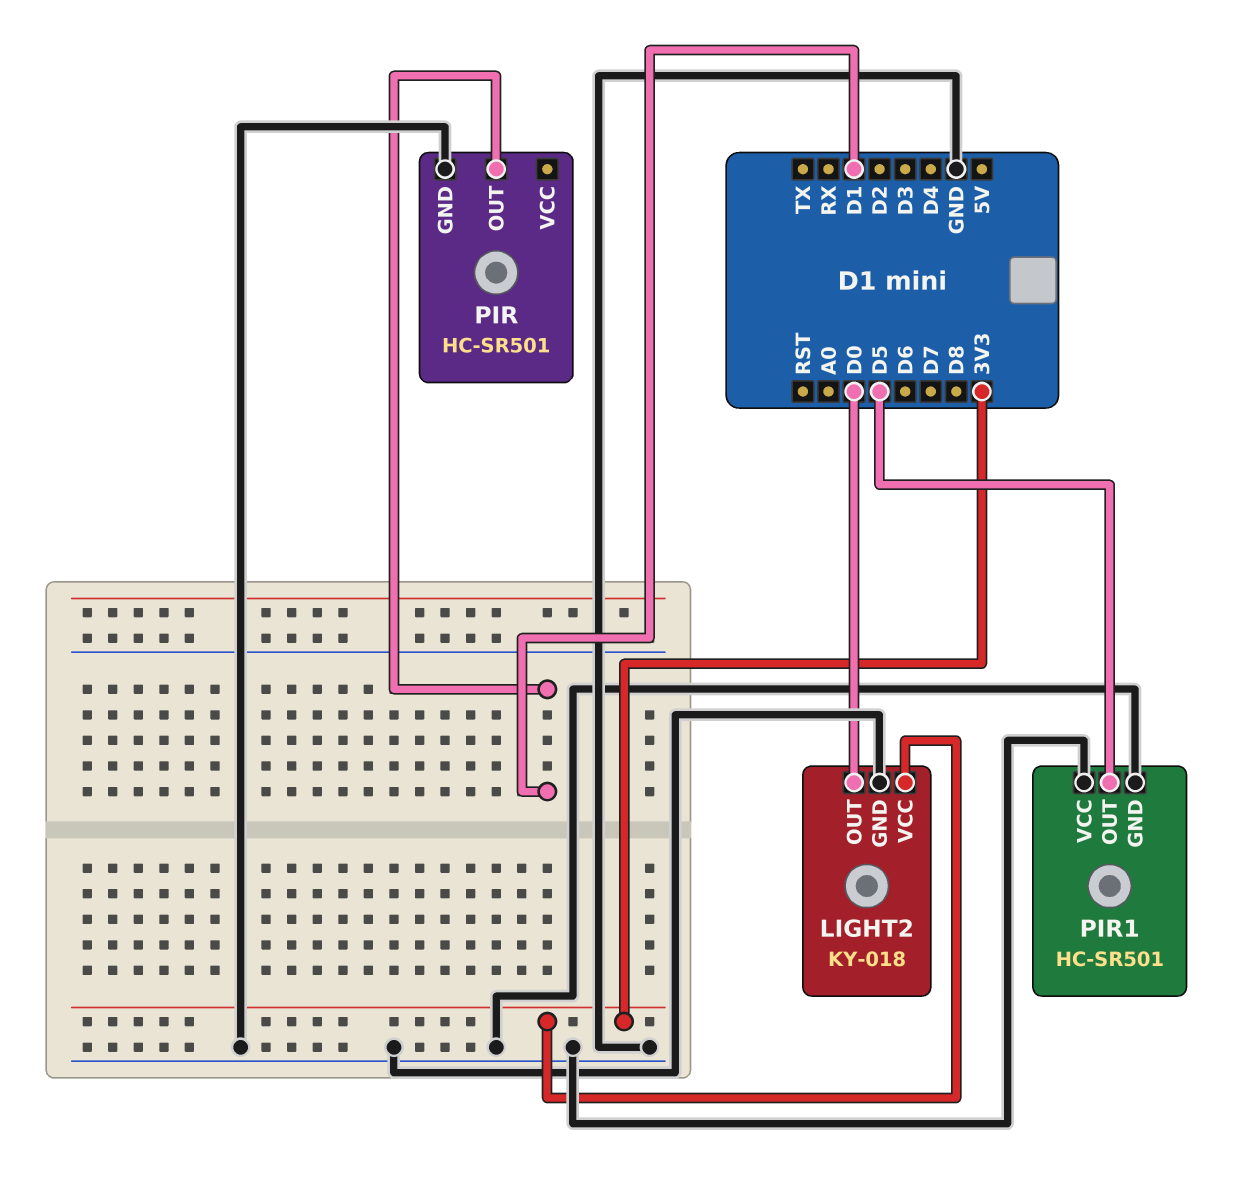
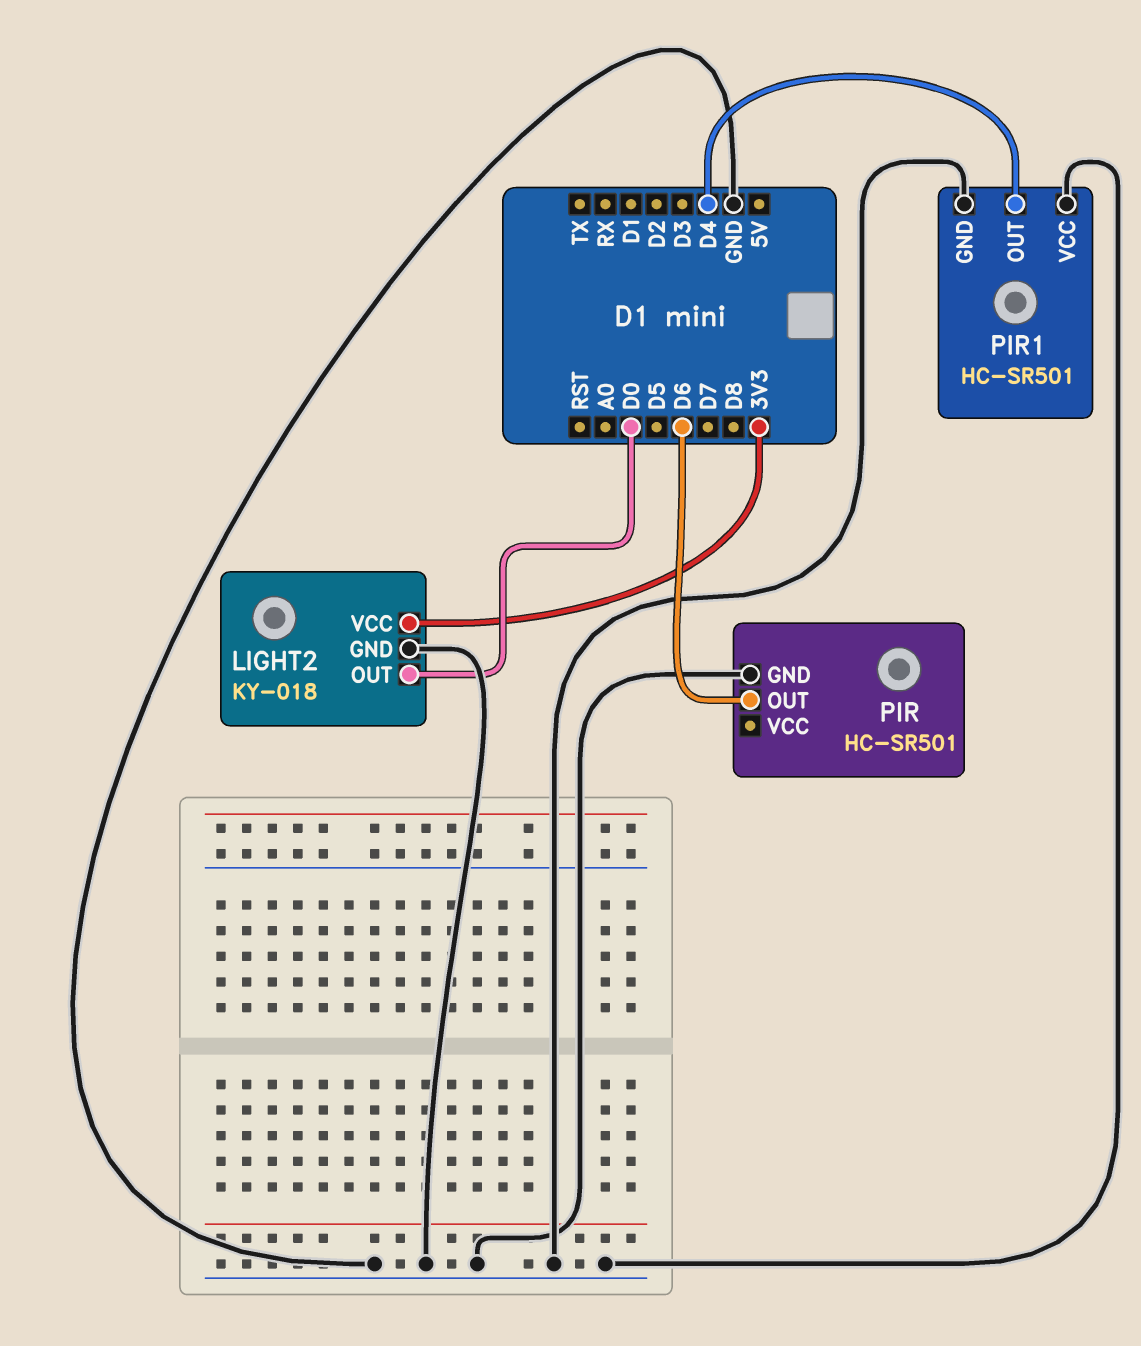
PIR pin OUT: D1 -> D6
PIR1 pin OUT: D5 -> D4

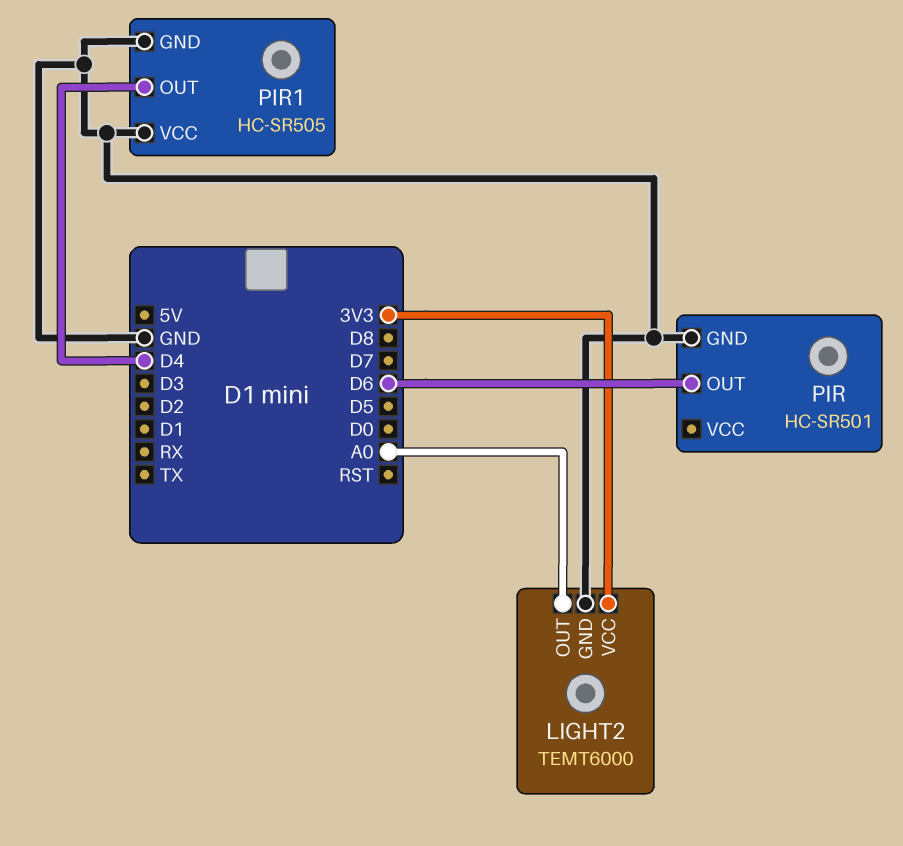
LIGHT2: KY-018 -> TEMT6000
LIGHT2 pin OUT: D0 -> A0
PIR1: HC-SR501 -> HC-SR505

